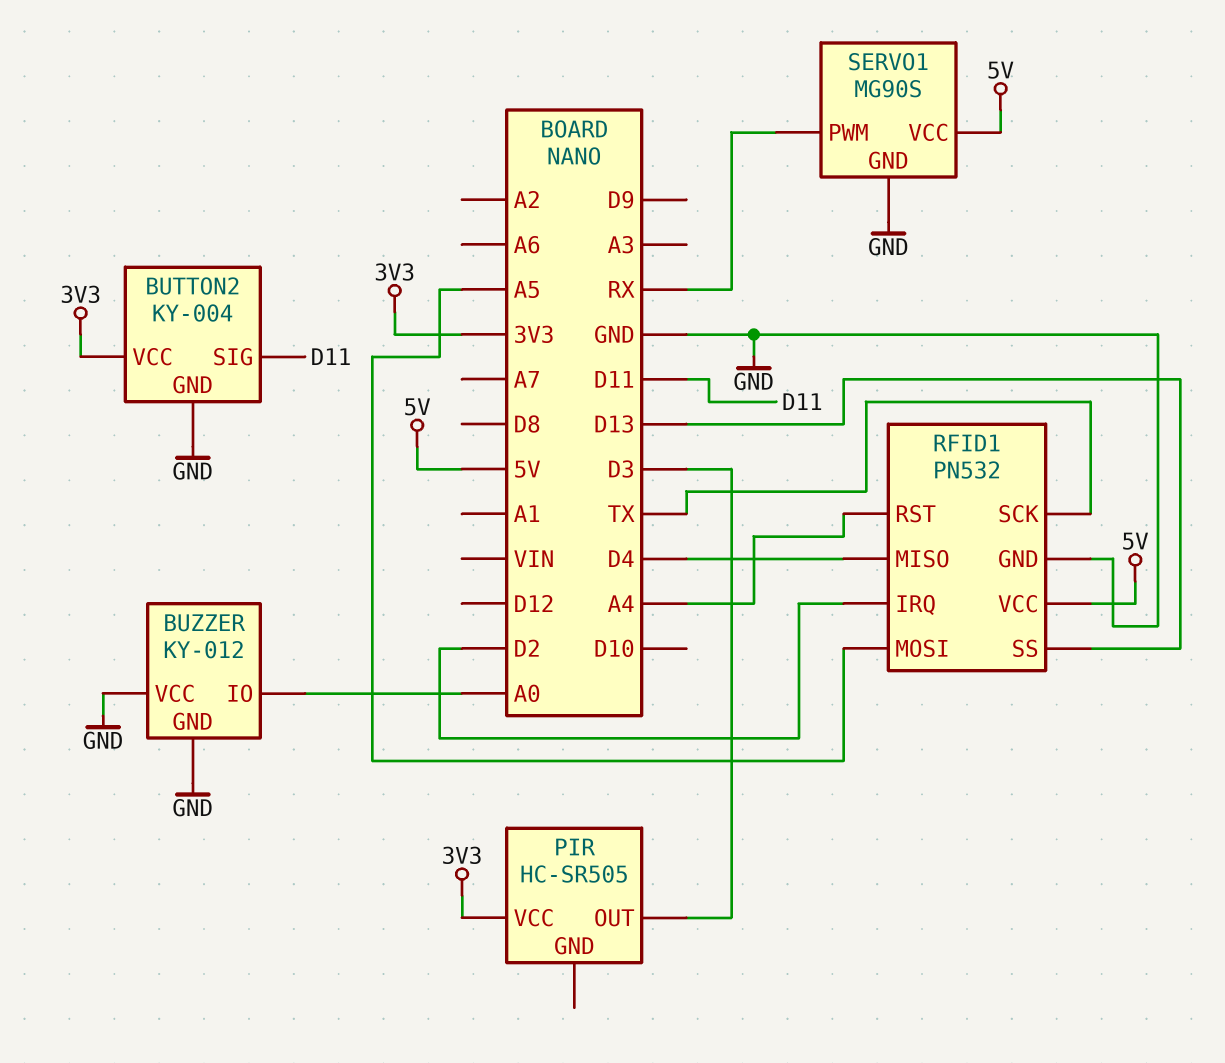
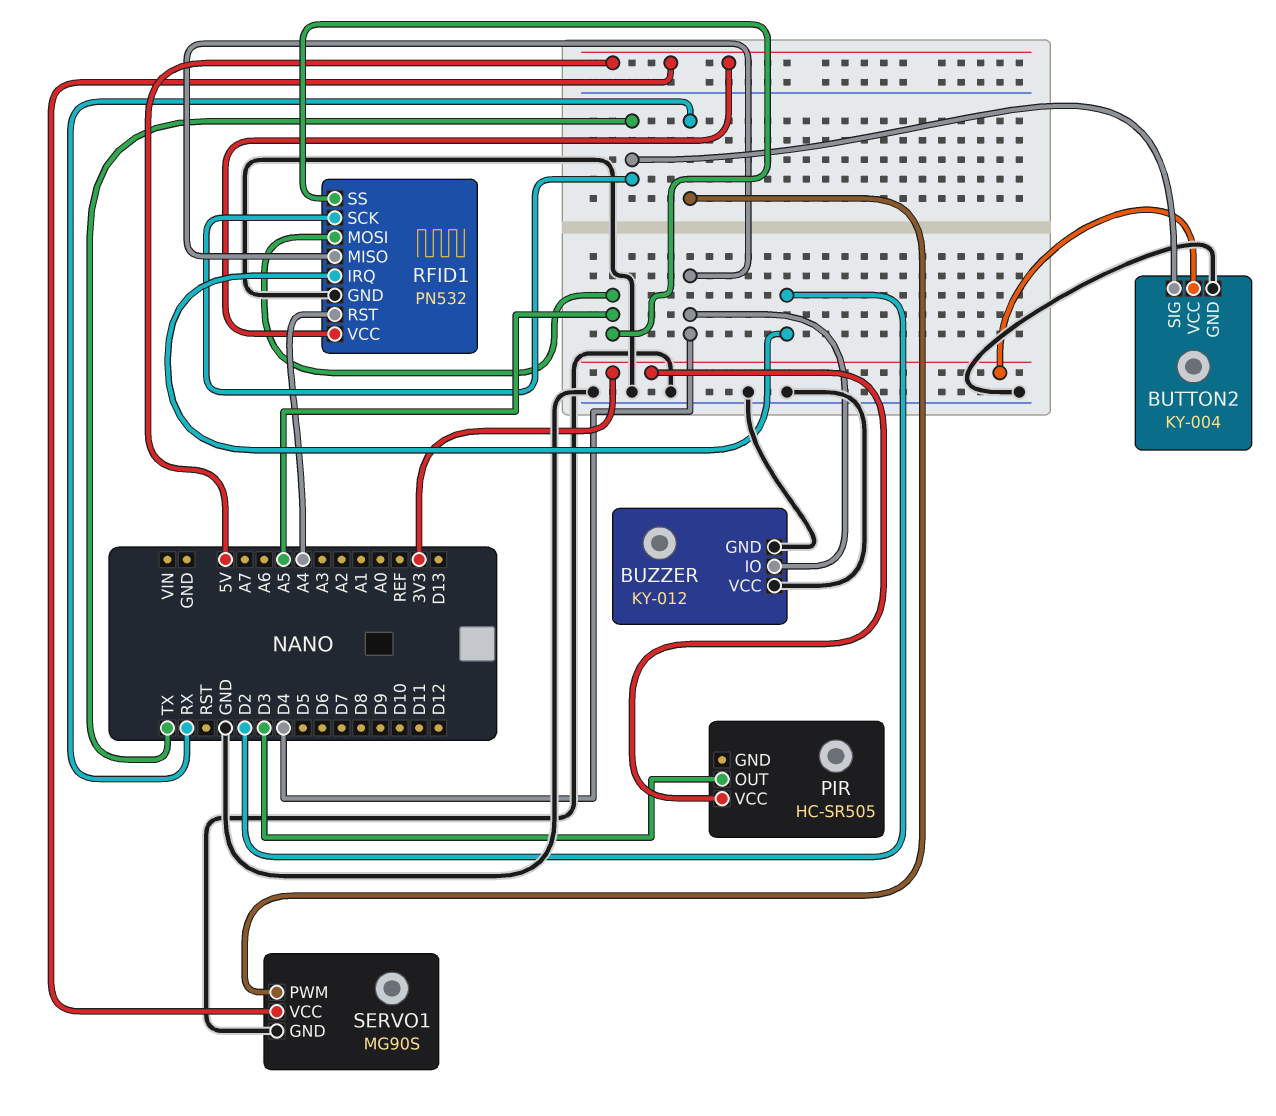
BUTTON2 pin SIG: D11 -> TX
BUZZER pin IO: A0 -> D4
RFID1 pin SS: D13 -> A5

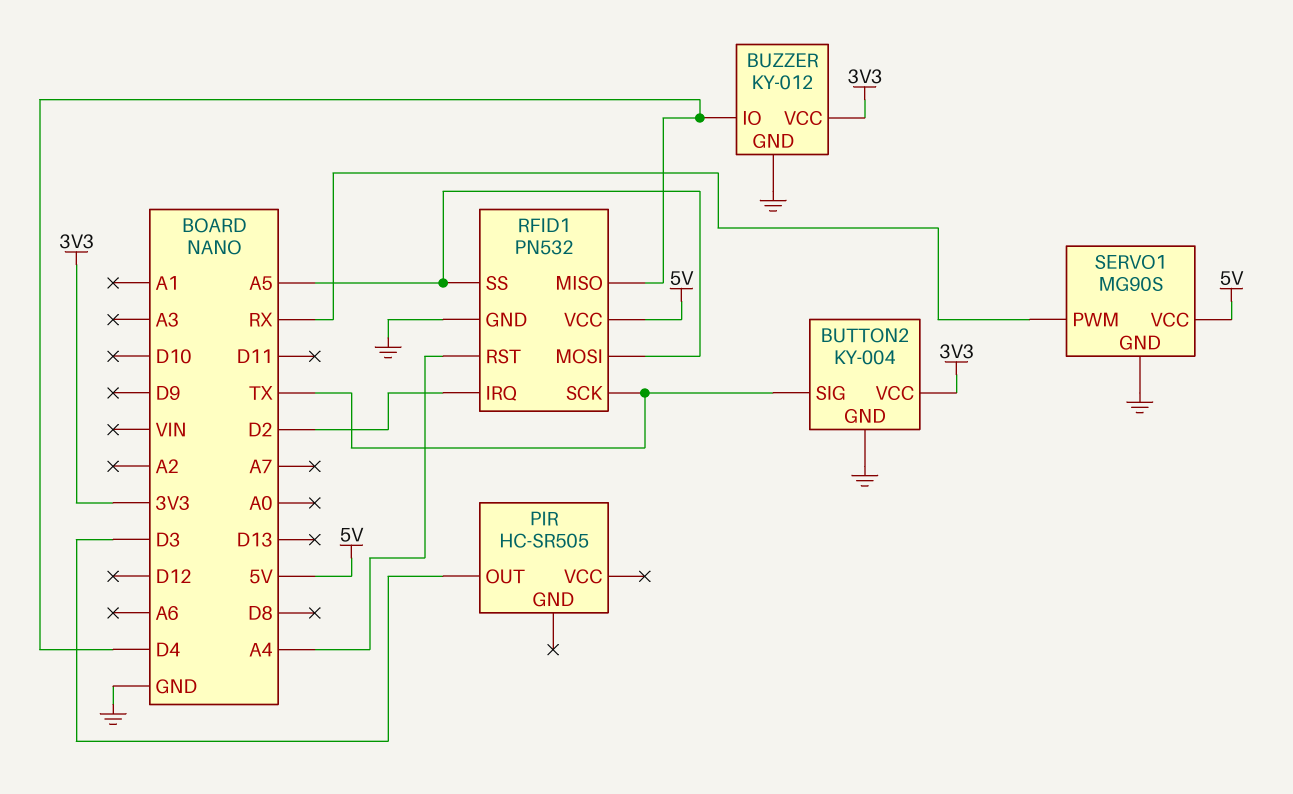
BUZZER pin VCC: GND -> 3V3
PIR pin VCC: 3V3 -> none

